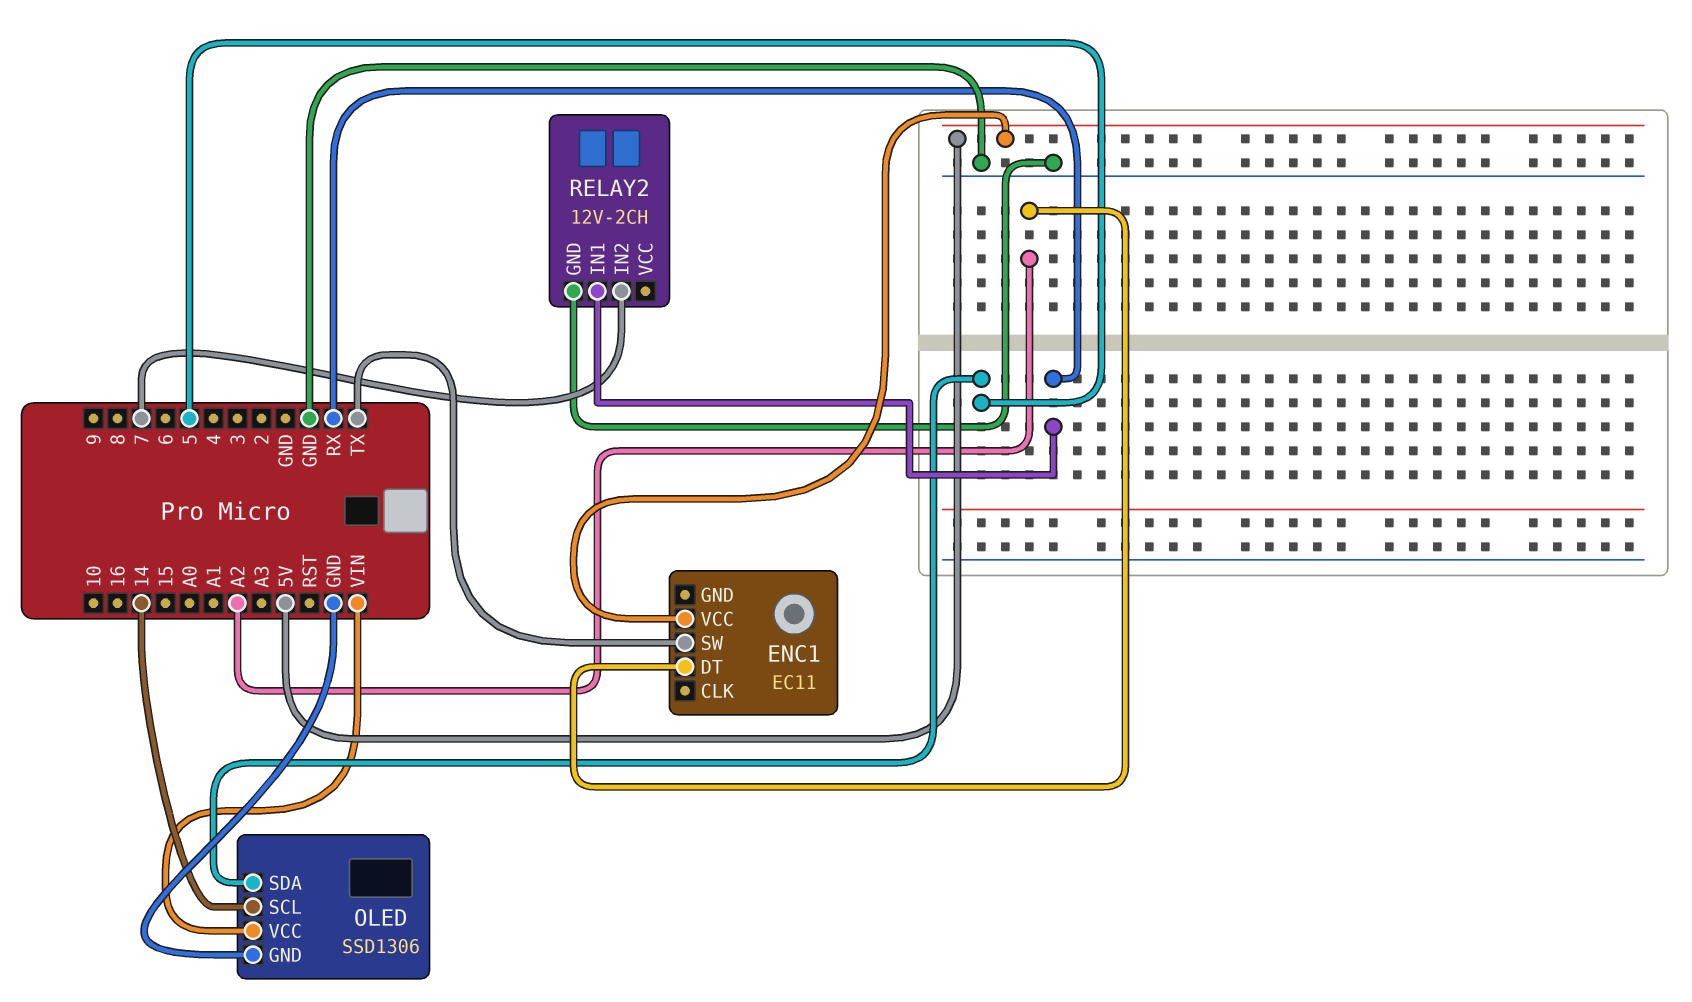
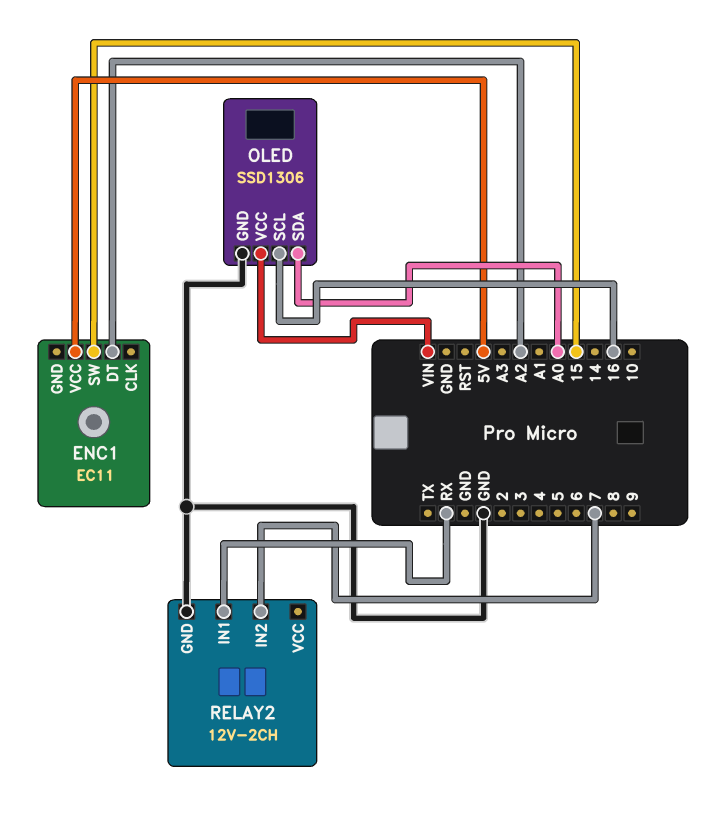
ENC1 pin SW: TX -> 15
OLED pin SCL: 14 -> 16
OLED pin SDA: 5 -> A0

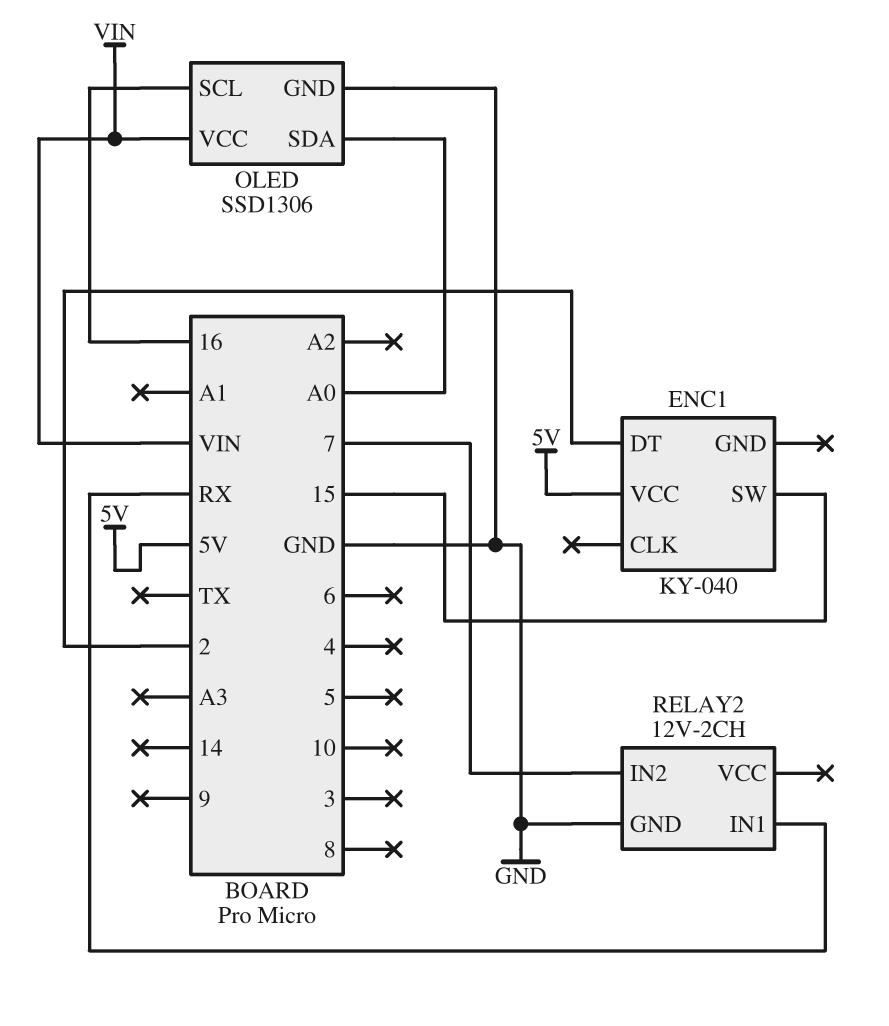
ENC1: EC11 -> KY-040
ENC1 pin DT: A2 -> 2

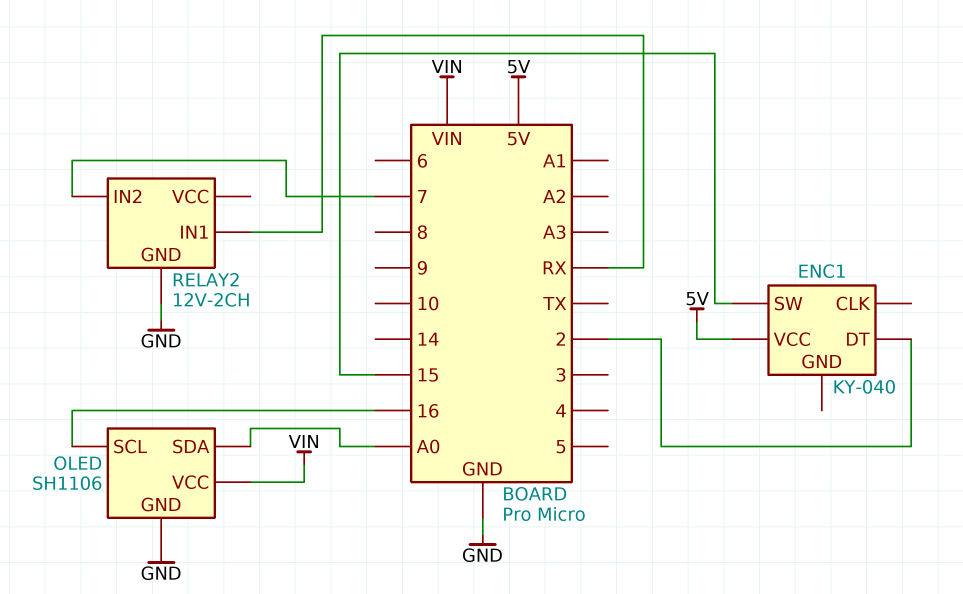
OLED: SSD1306 -> SH1106

